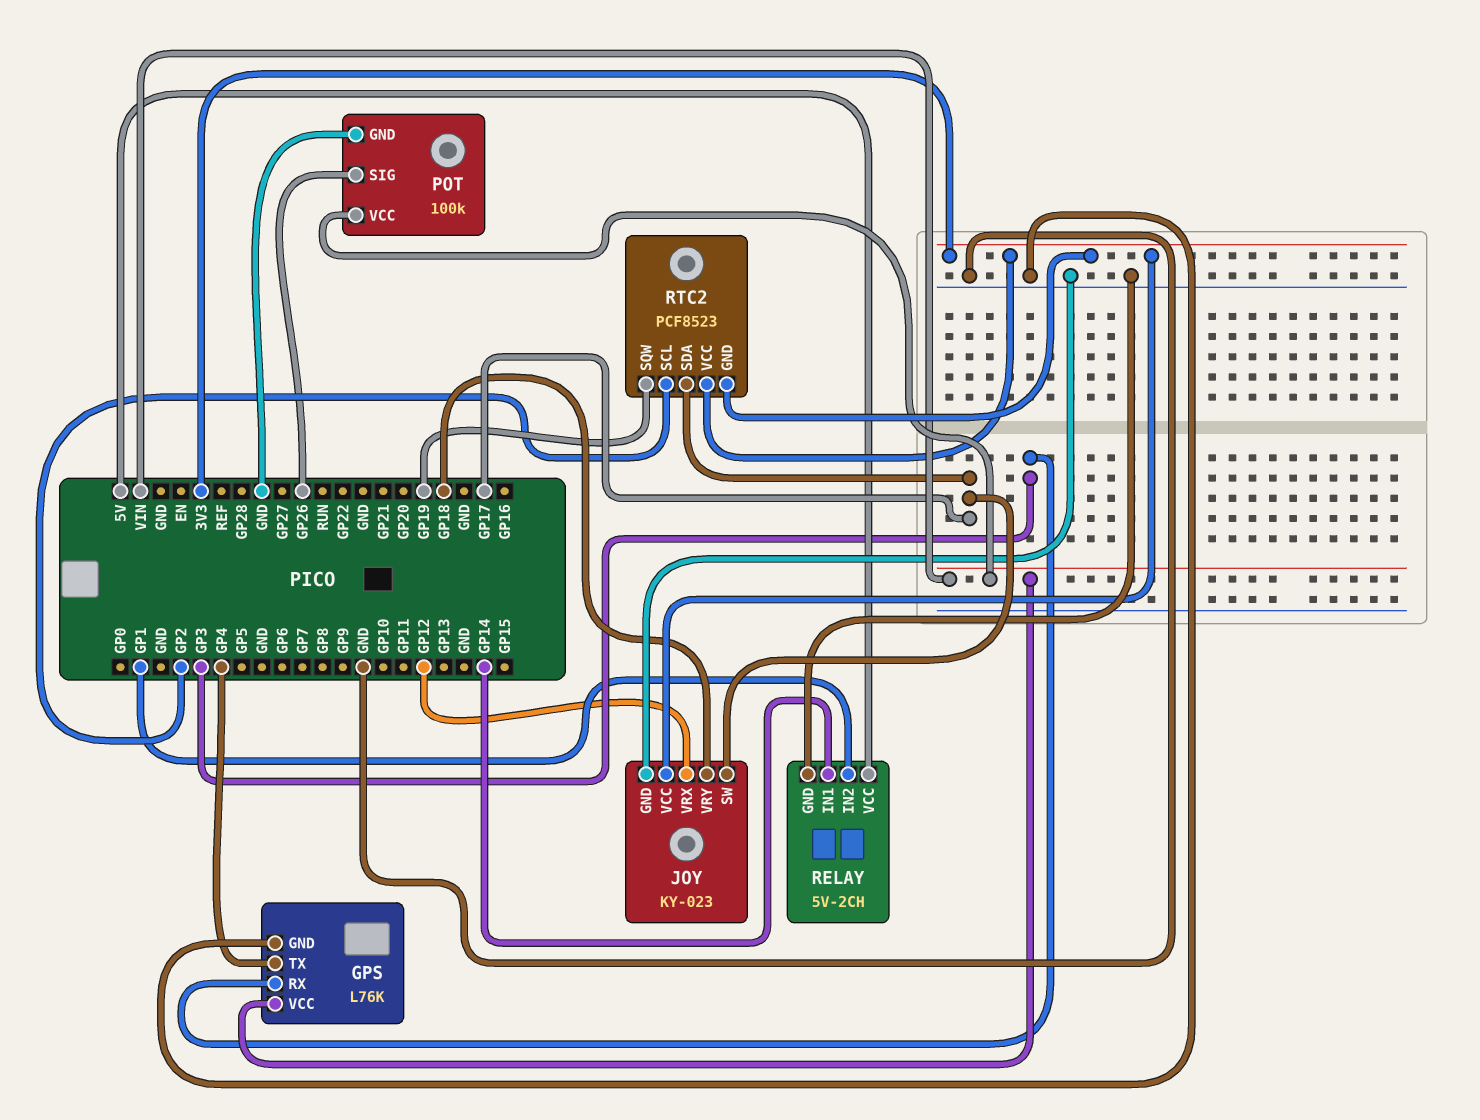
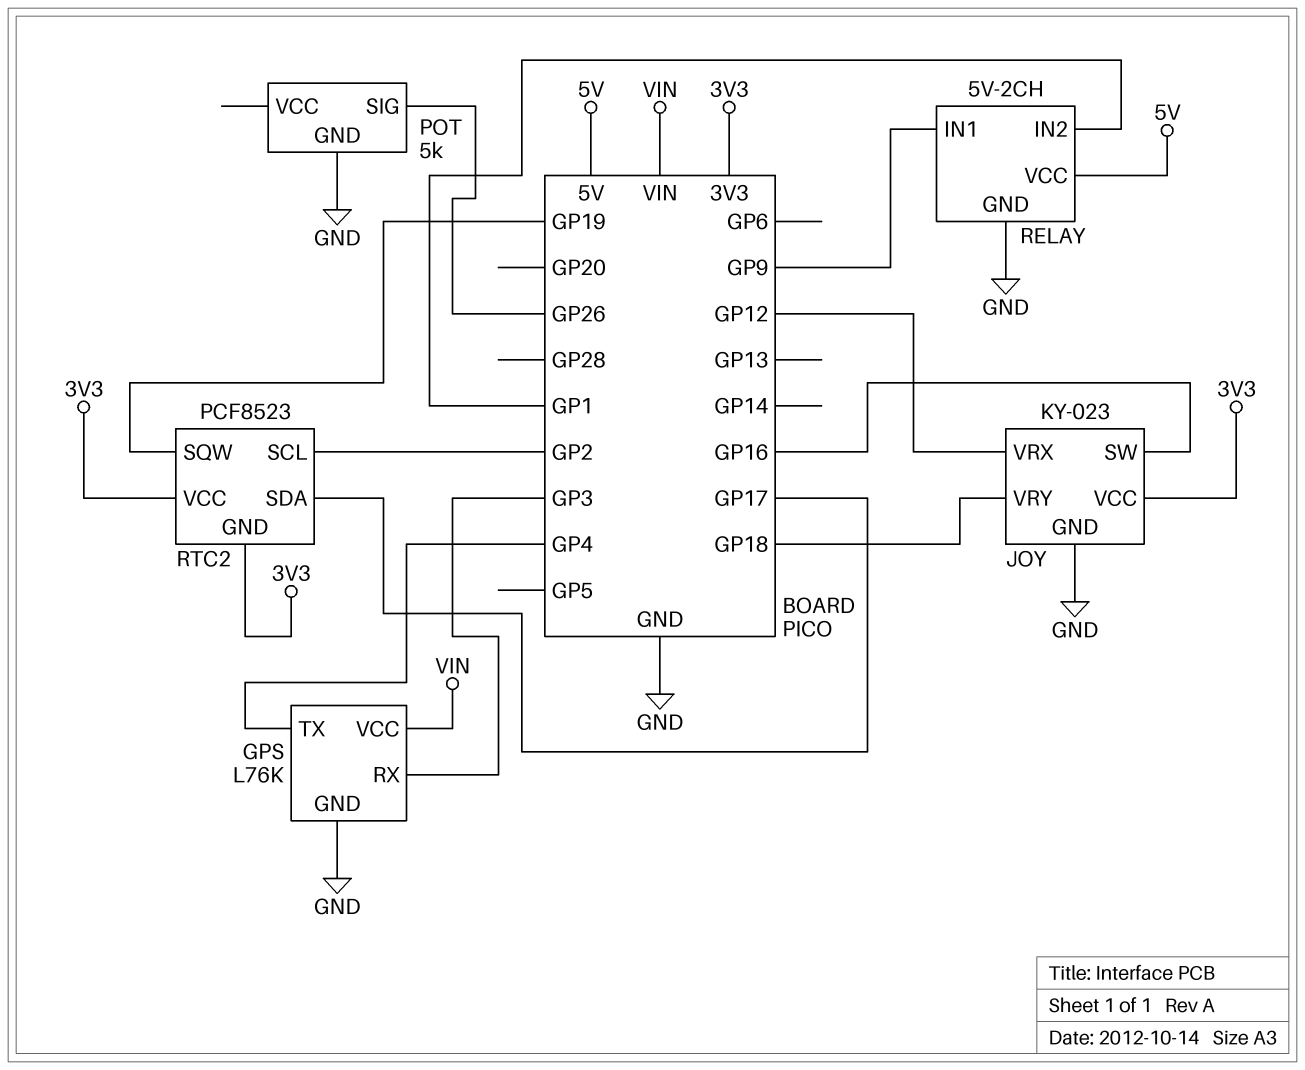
JOY pin SW: GP17 -> GP16
POT: 100k -> 5k
POT pin VCC: VIN -> none
RELAY pin IN1: GP14 -> GP9

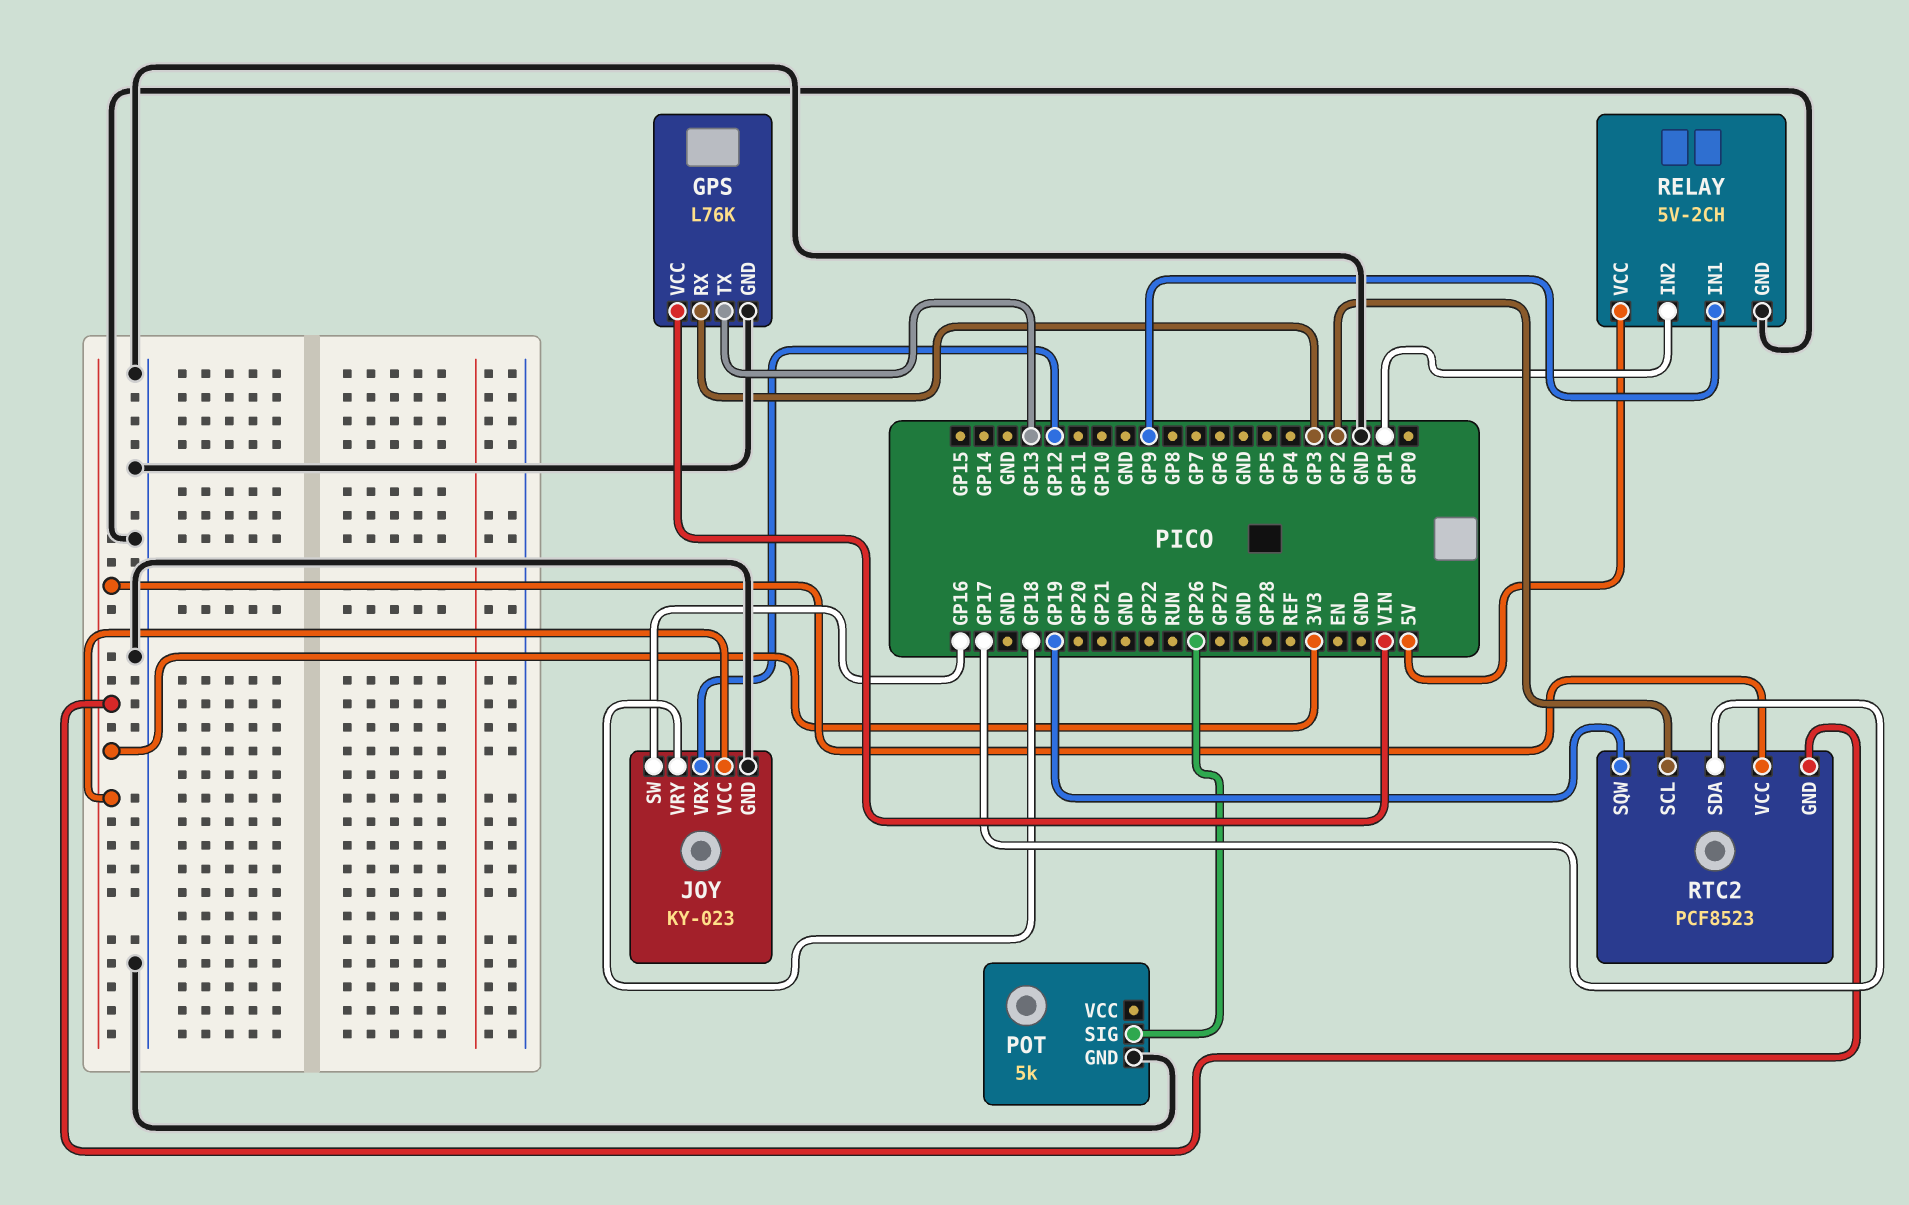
GPS pin TX: GP4 -> GP13

